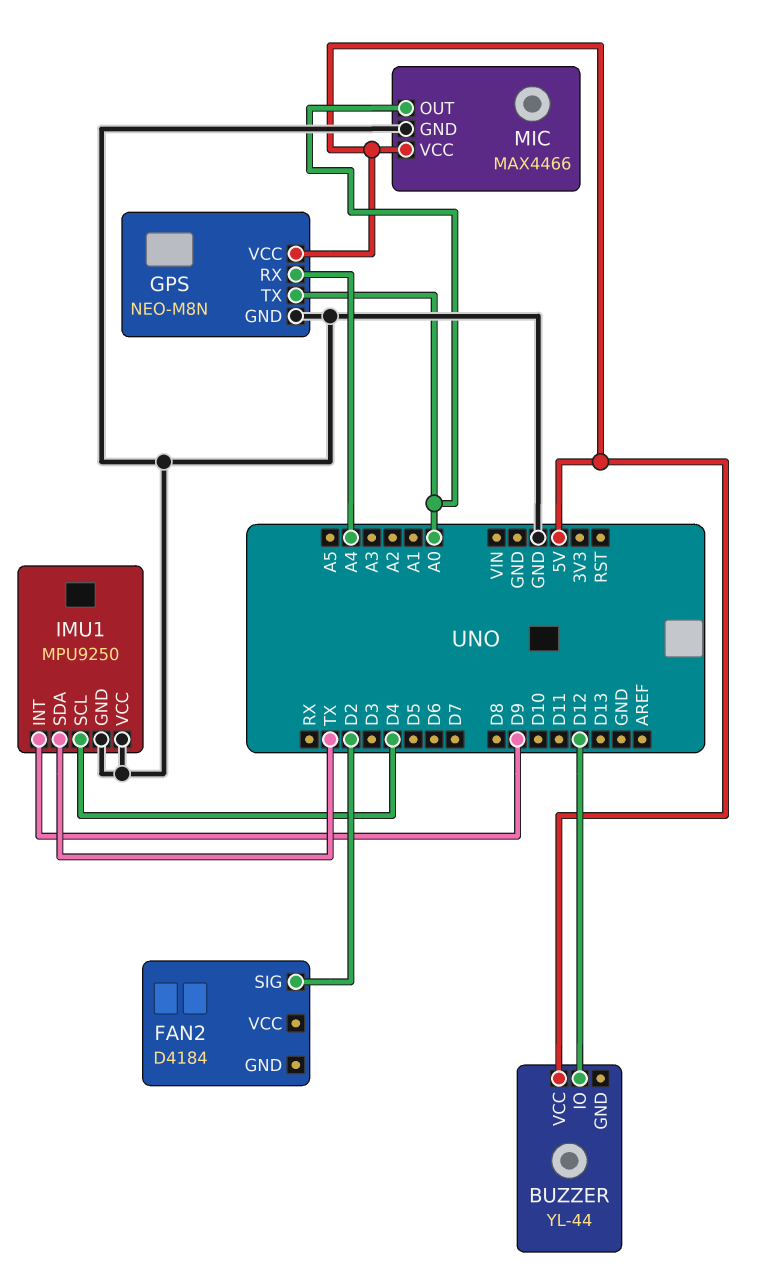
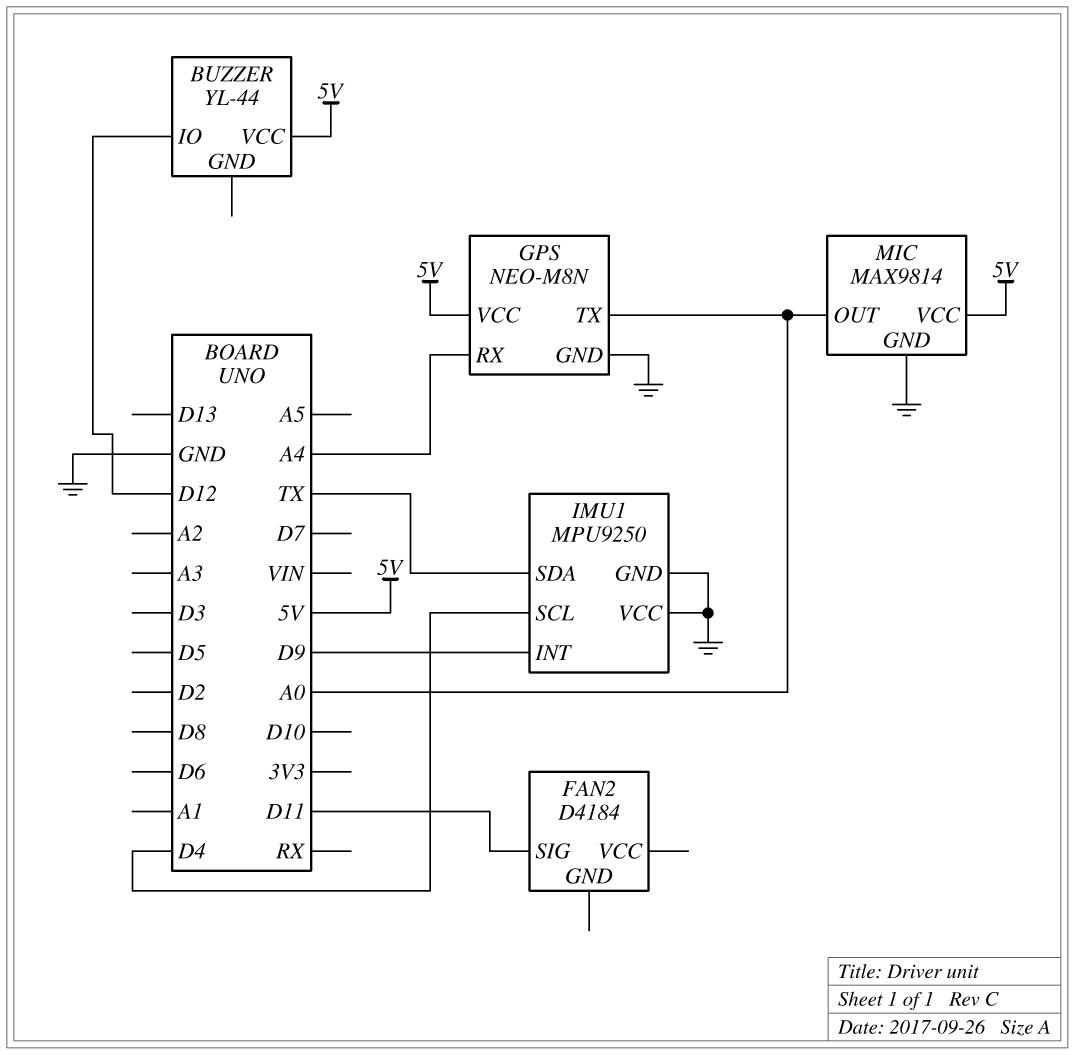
FAN2 pin SIG: D2 -> D11
MIC: MAX4466 -> MAX9814

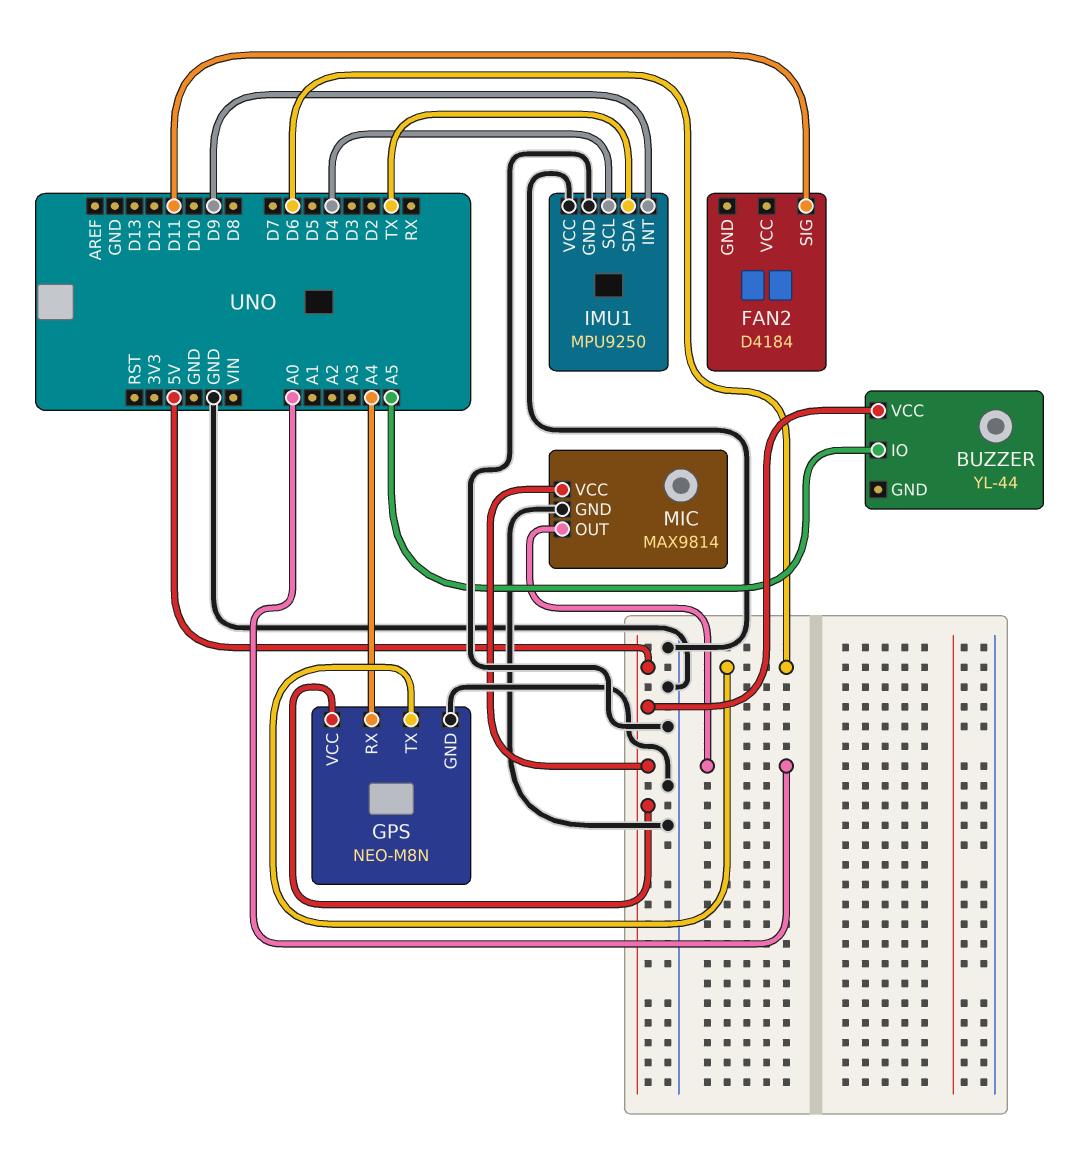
BUZZER pin IO: D12 -> A5
GPS pin TX: A0 -> D6

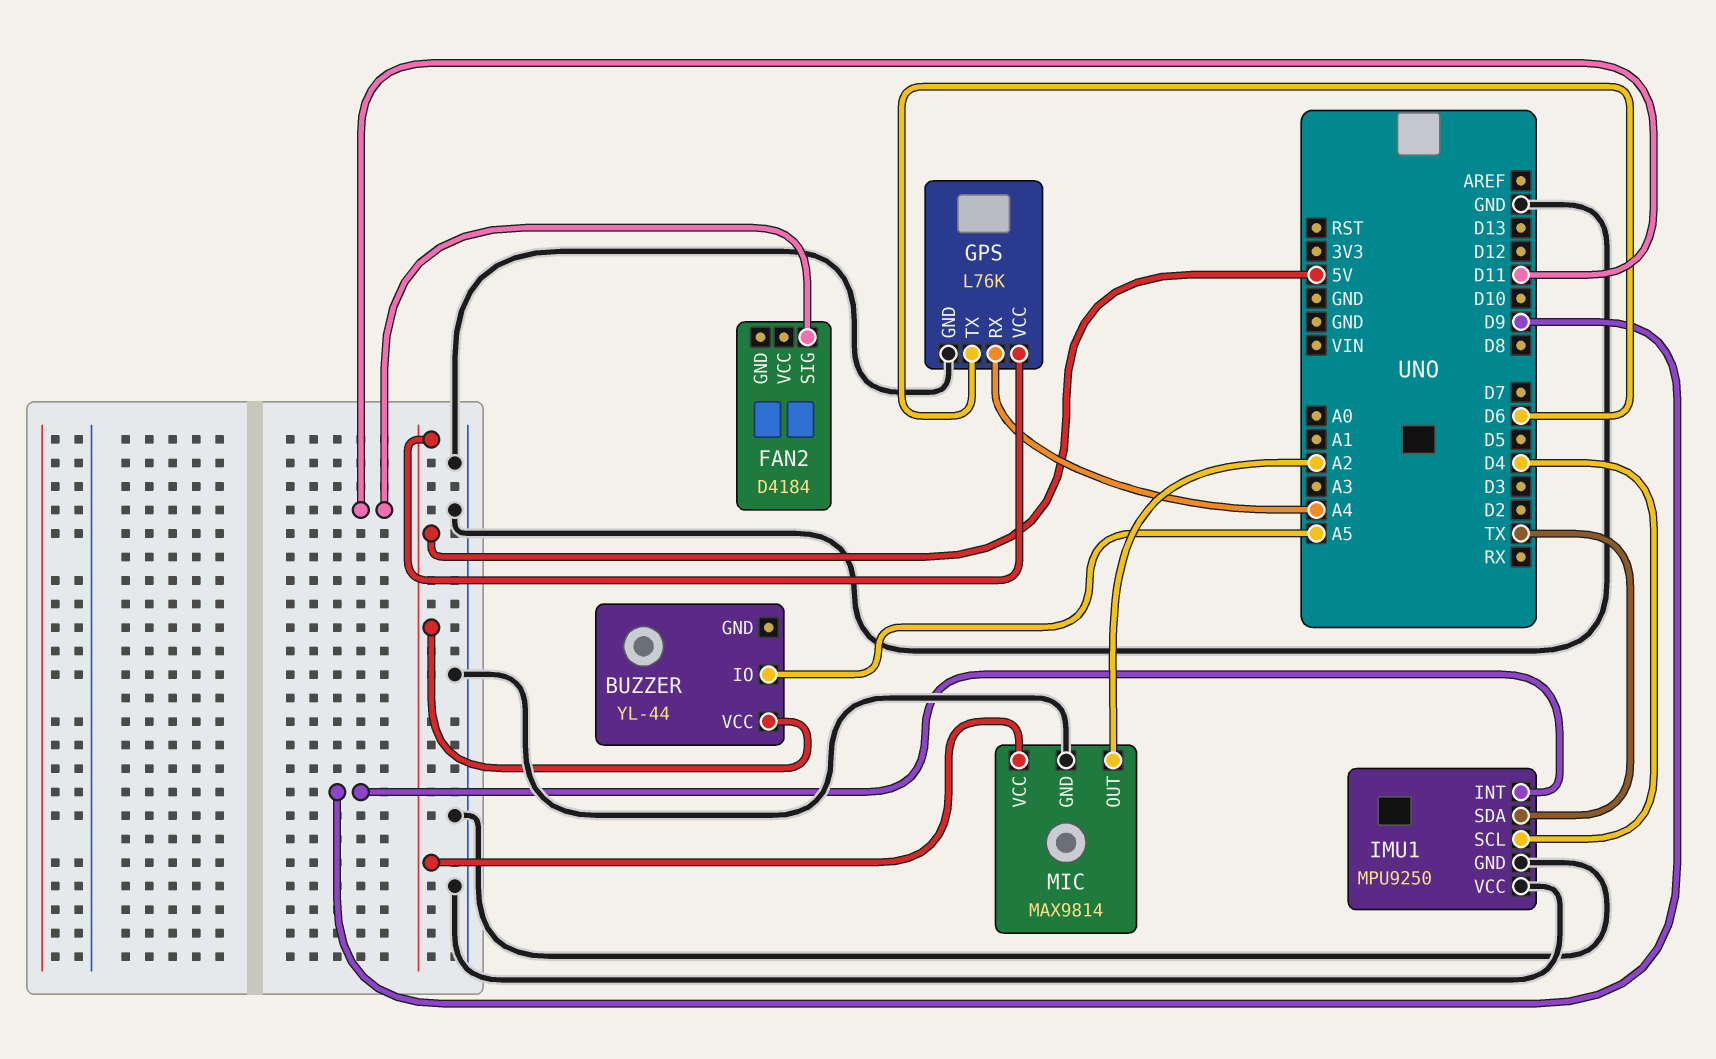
GPS: NEO-M8N -> L76K
MIC pin OUT: A0 -> A2

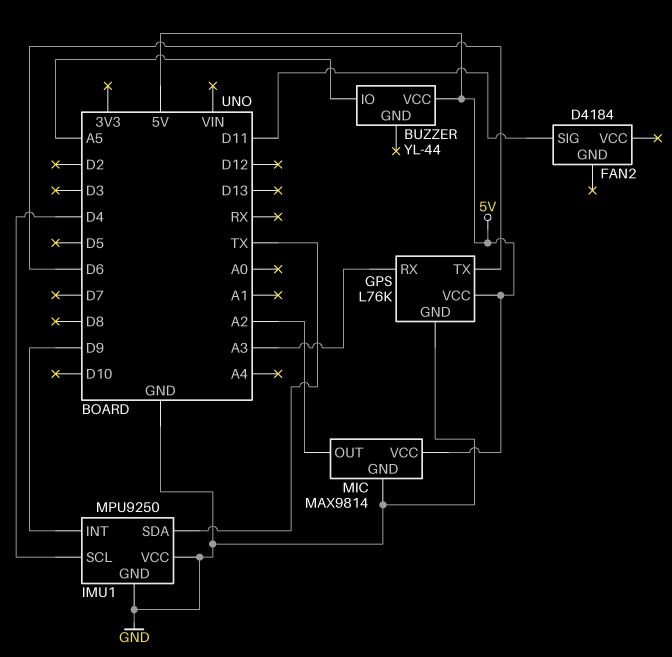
GPS pin RX: A4 -> A3

